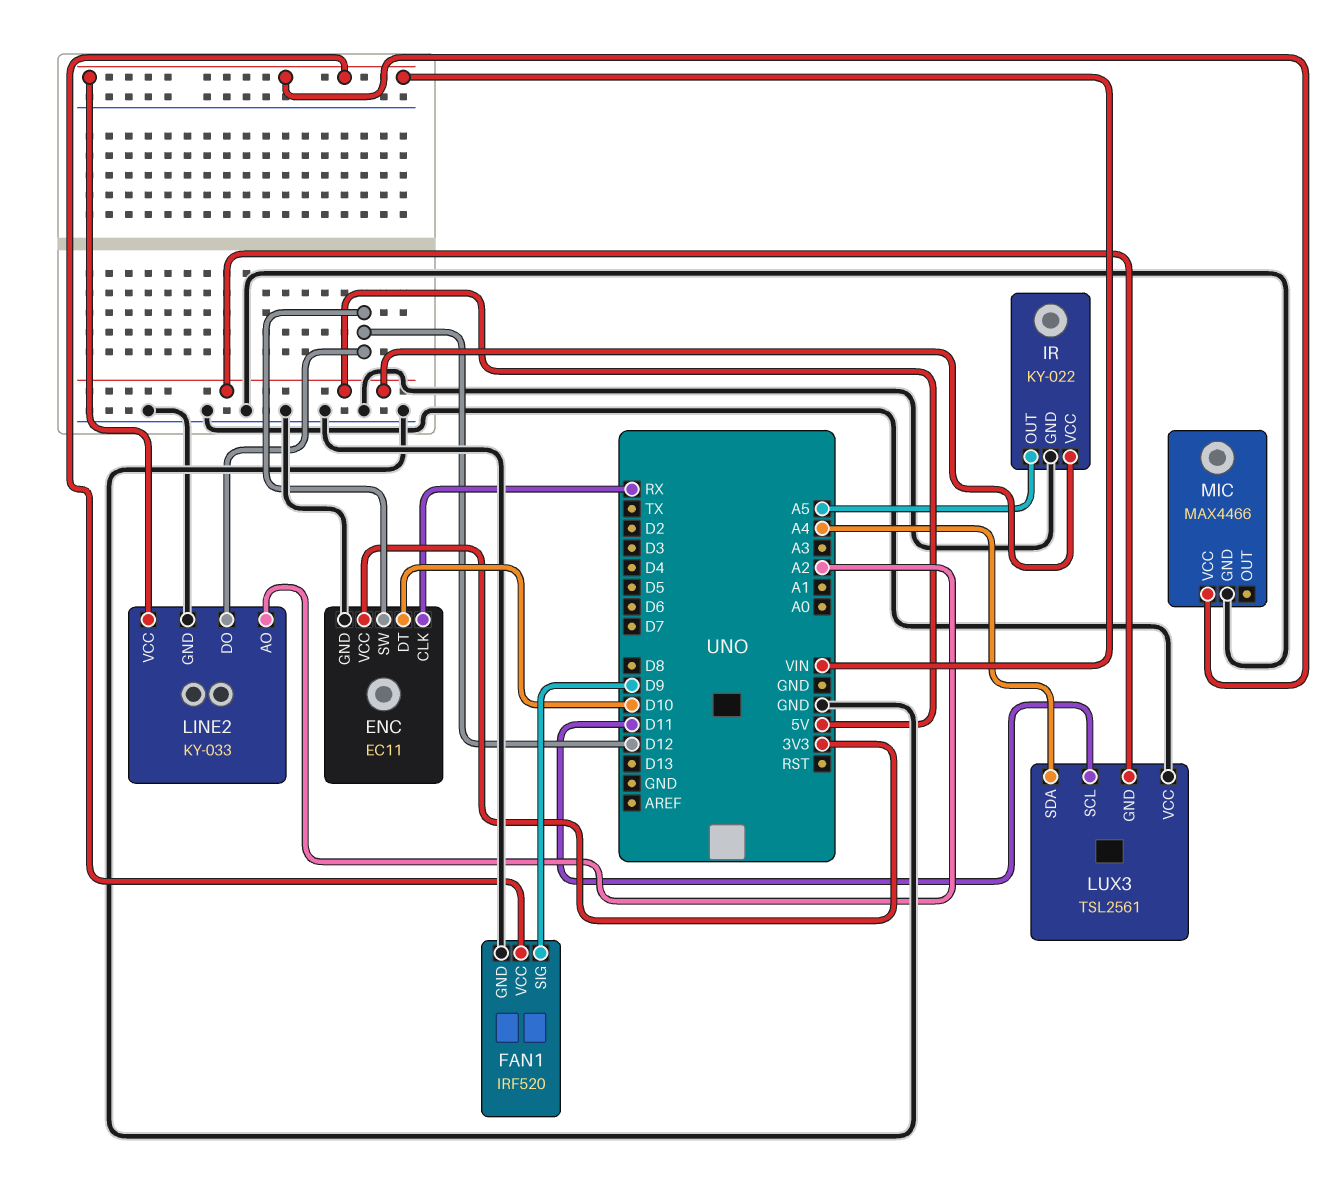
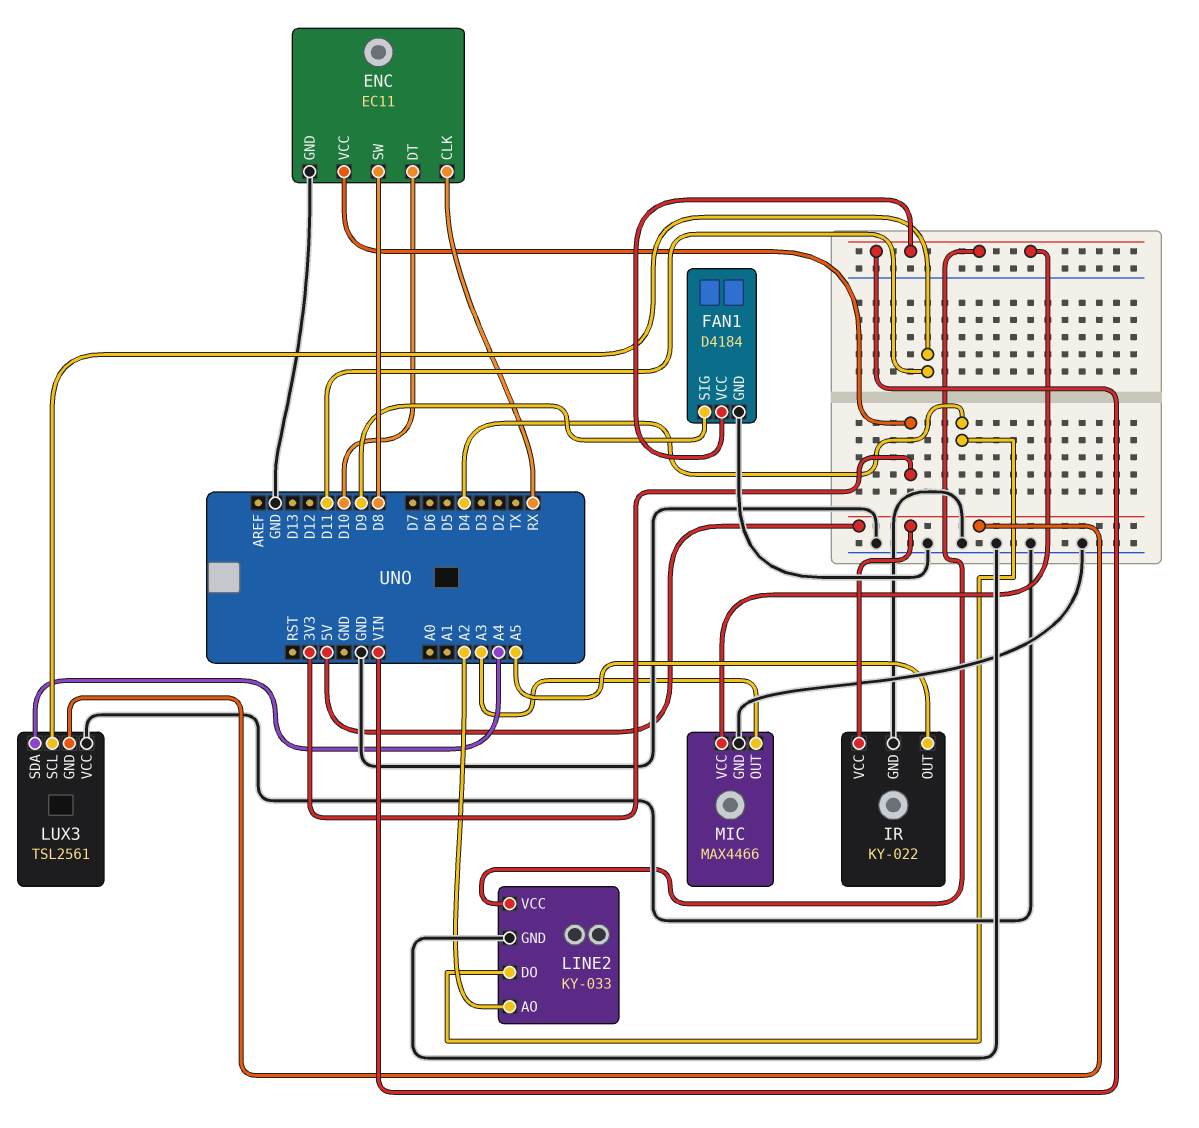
ENC pin SW: D12 -> D8
FAN1: IRF520 -> D4184
LINE2 pin DO: D12 -> D4
MIC pin OUT: none -> A3

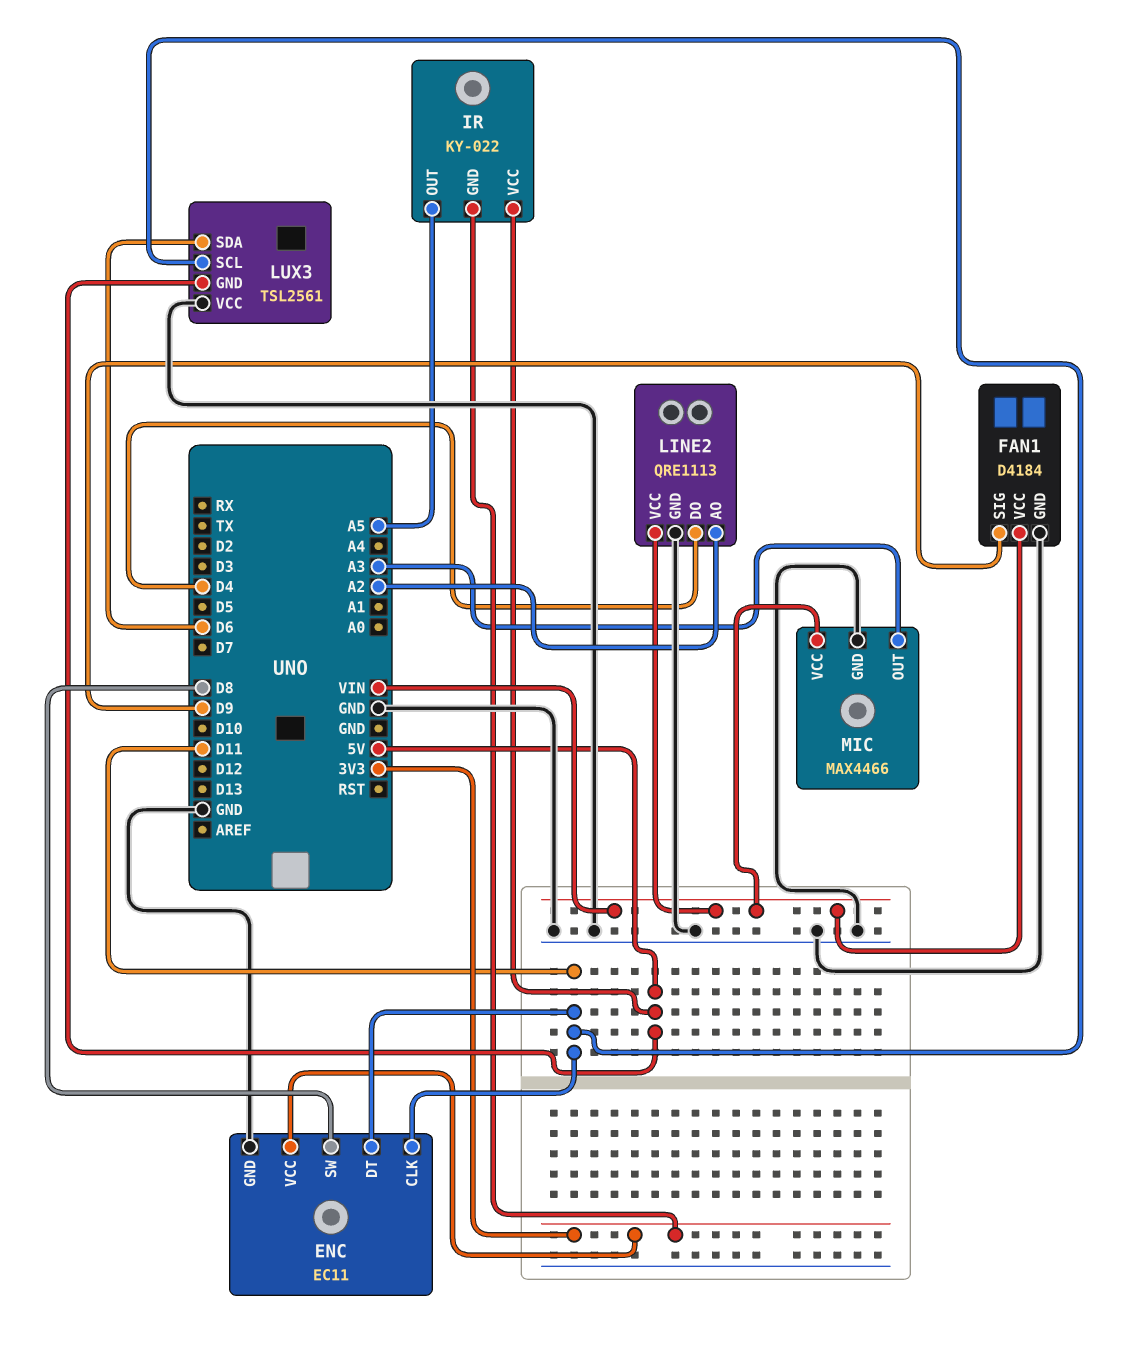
ENC pin CLK: RX -> D11
ENC pin DT: D10 -> D11
IR pin GND: GND -> 3V3
LINE2: KY-033 -> QRE1113
LUX3 pin SDA: A4 -> D6

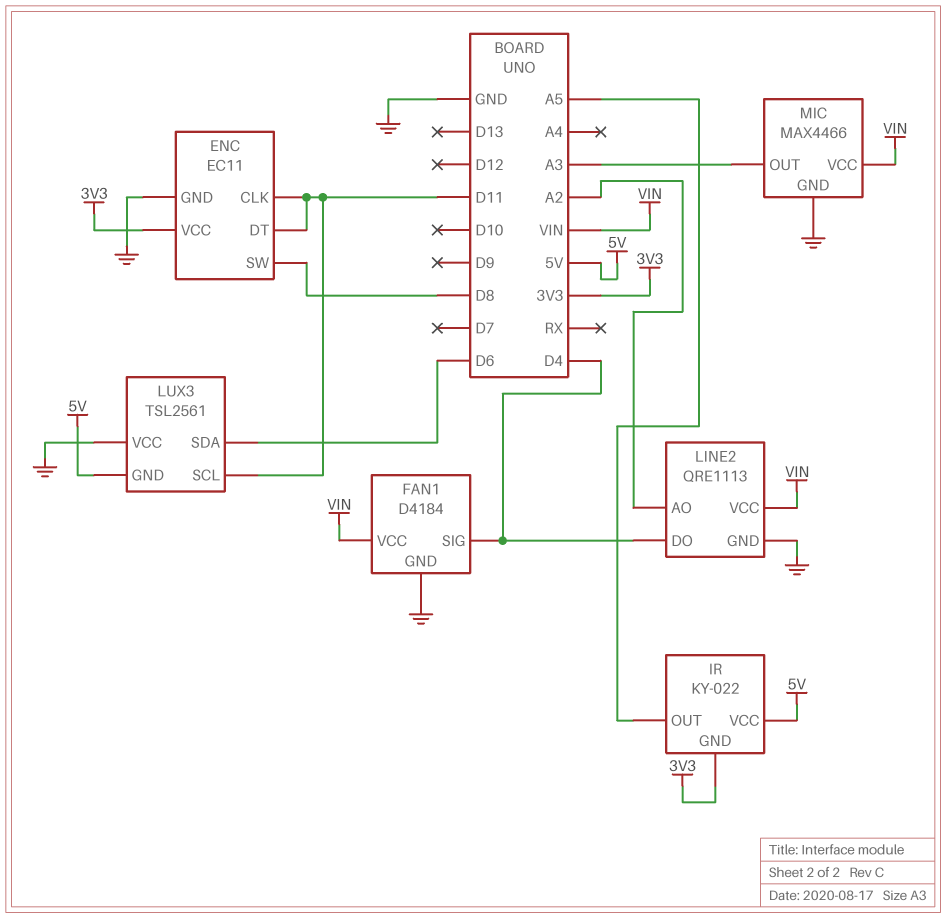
FAN1 pin SIG: D9 -> D4

